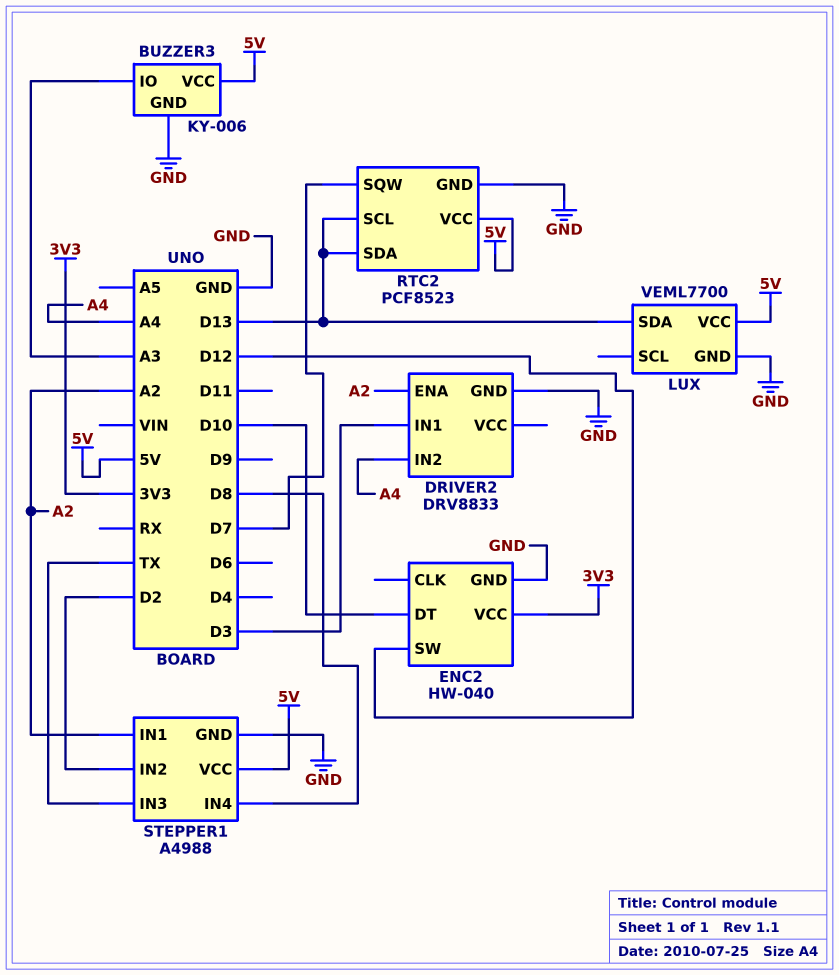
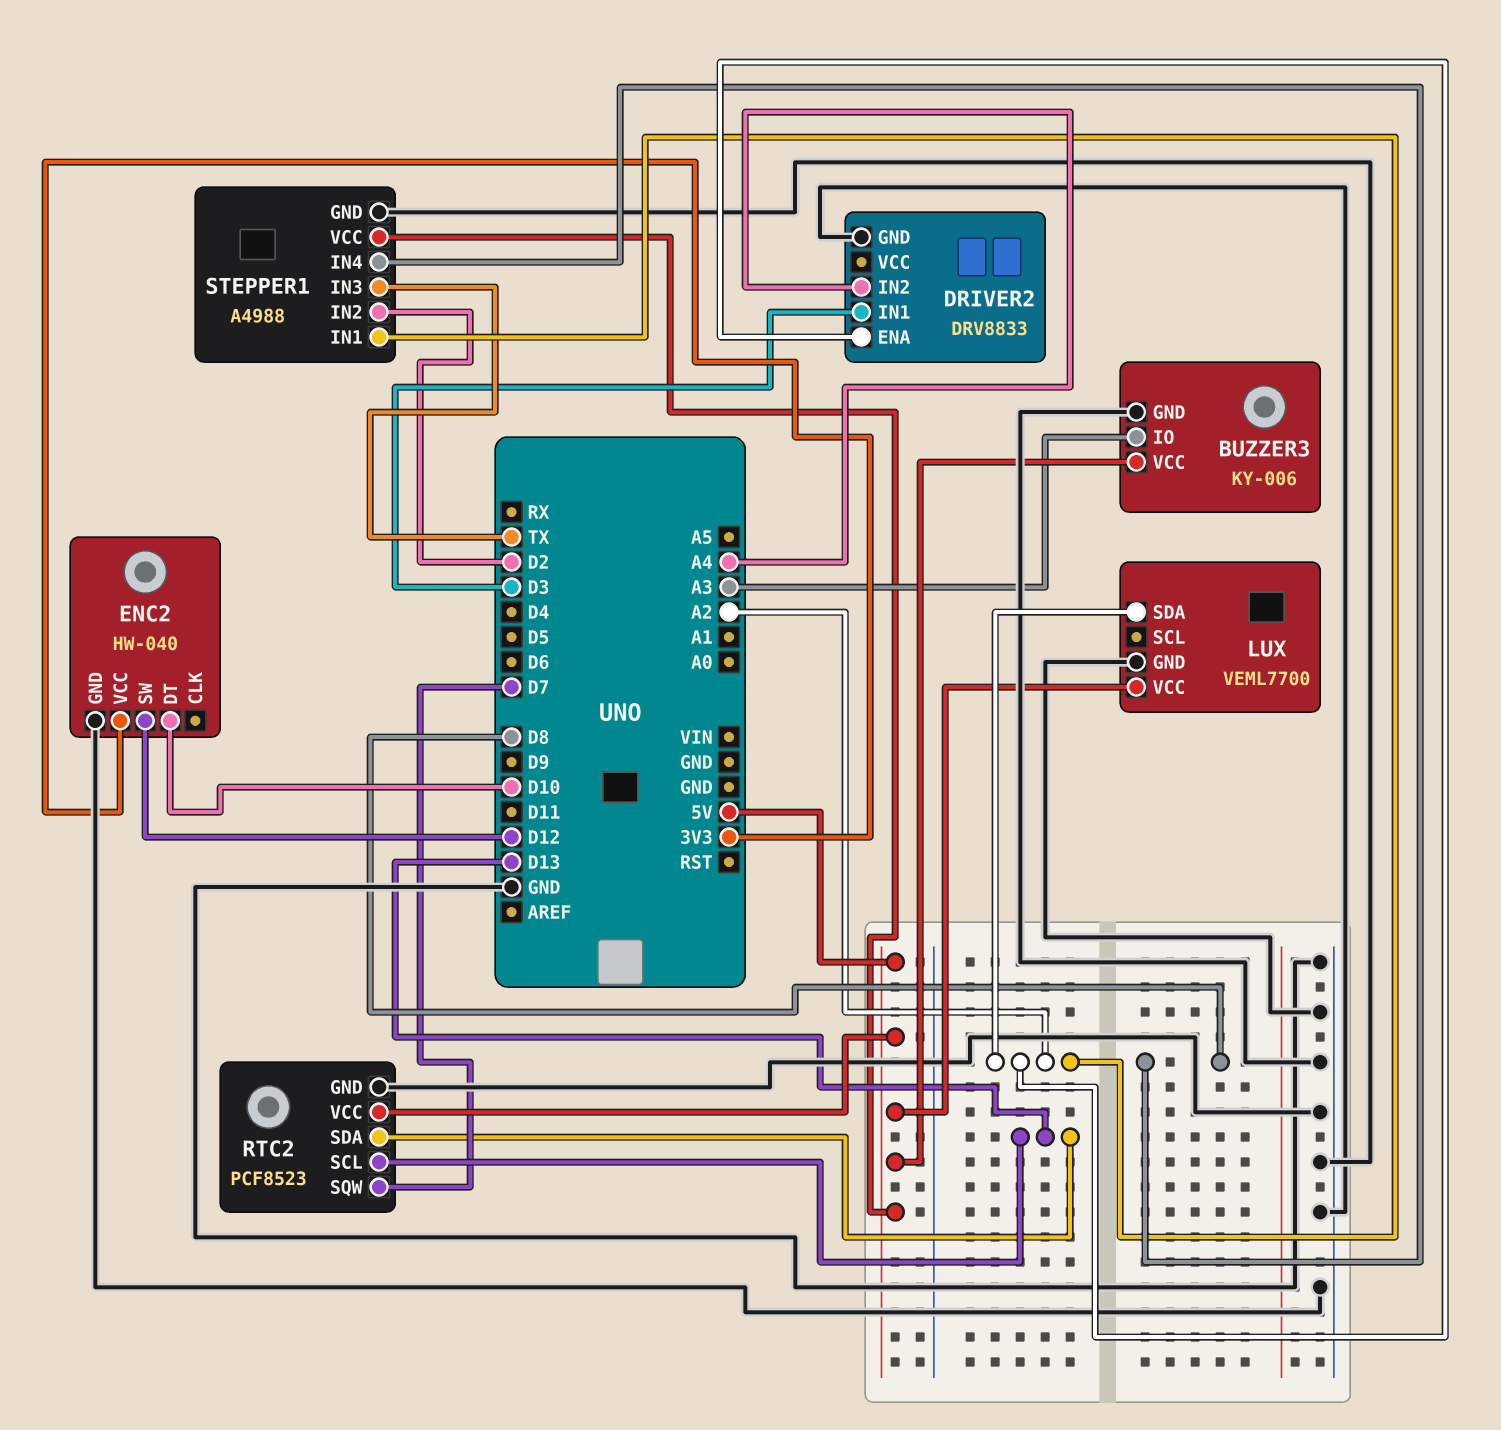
LUX pin SDA: D13 -> A2

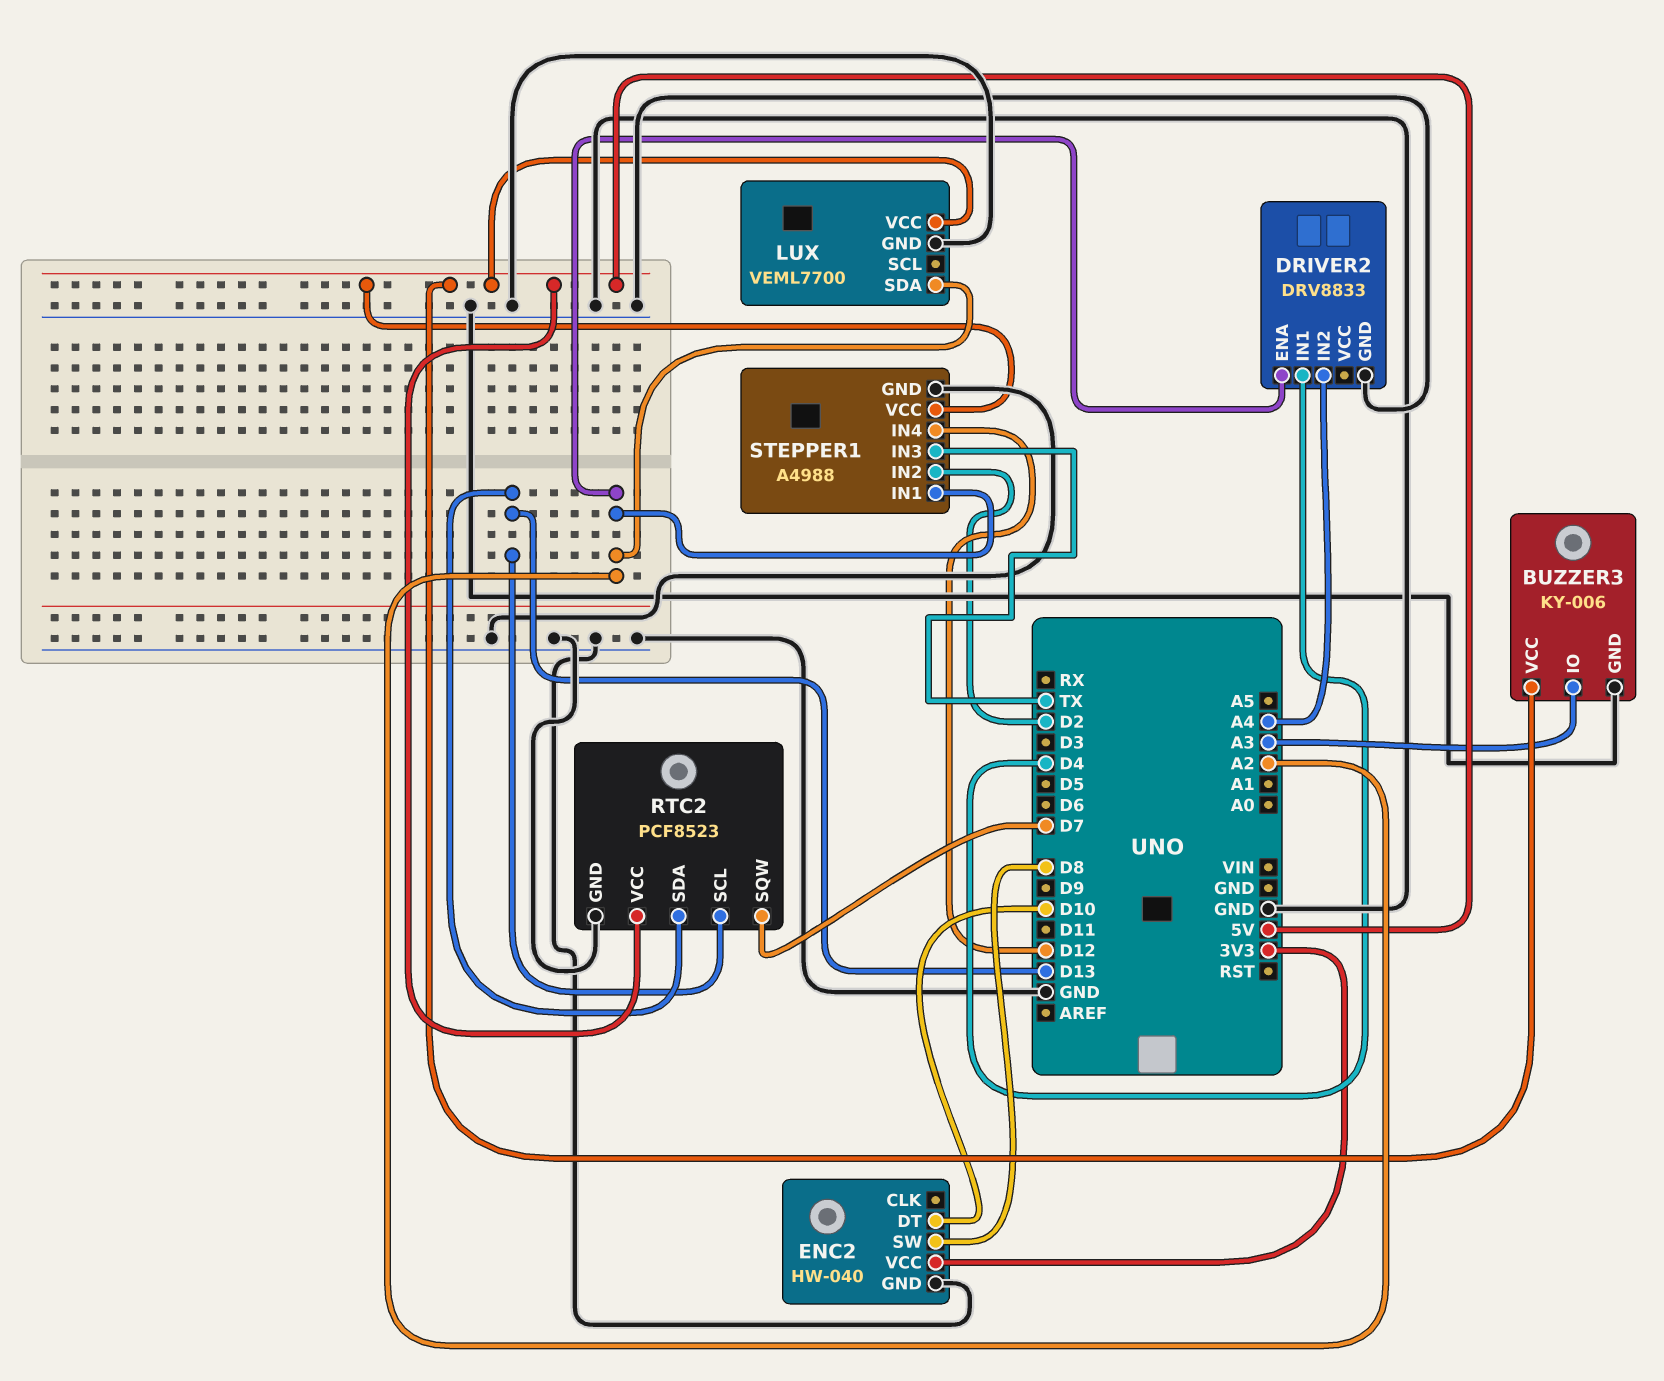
DRIVER2 pin IN1: D3 -> D4
ENC2 pin SW: D12 -> D8
STEPPER1 pin IN4: D8 -> D12

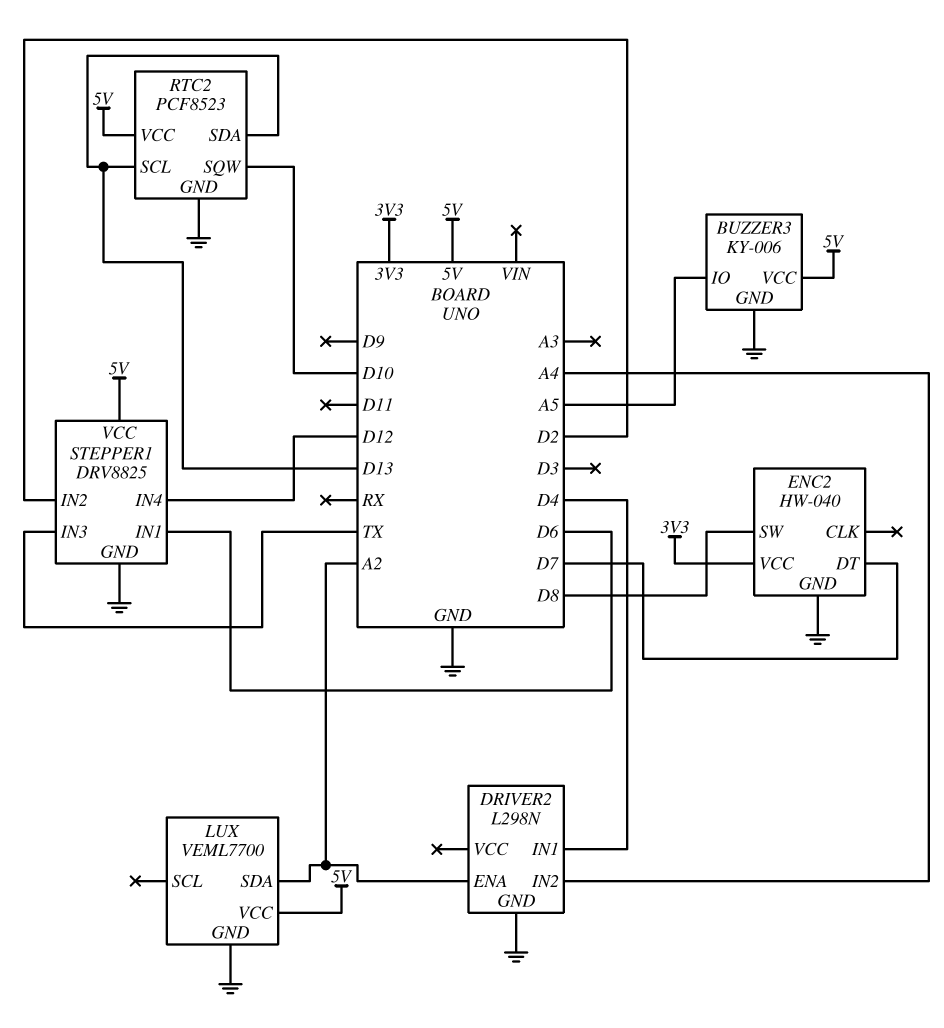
BUZZER3 pin IO: A3 -> A5
DRIVER2: DRV8833 -> L298N
ENC2 pin DT: D10 -> D7
RTC2 pin SQW: D7 -> D10
STEPPER1: A4988 -> DRV8825
STEPPER1 pin IN1: A2 -> D6

